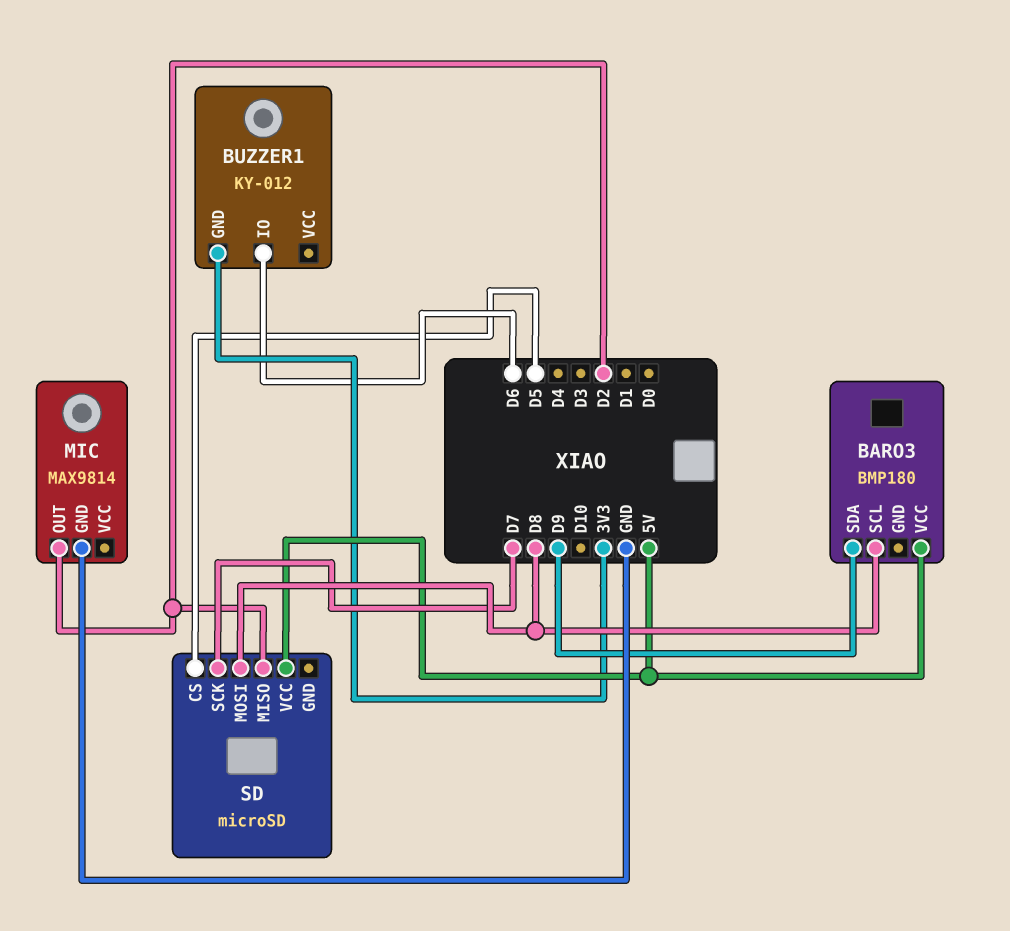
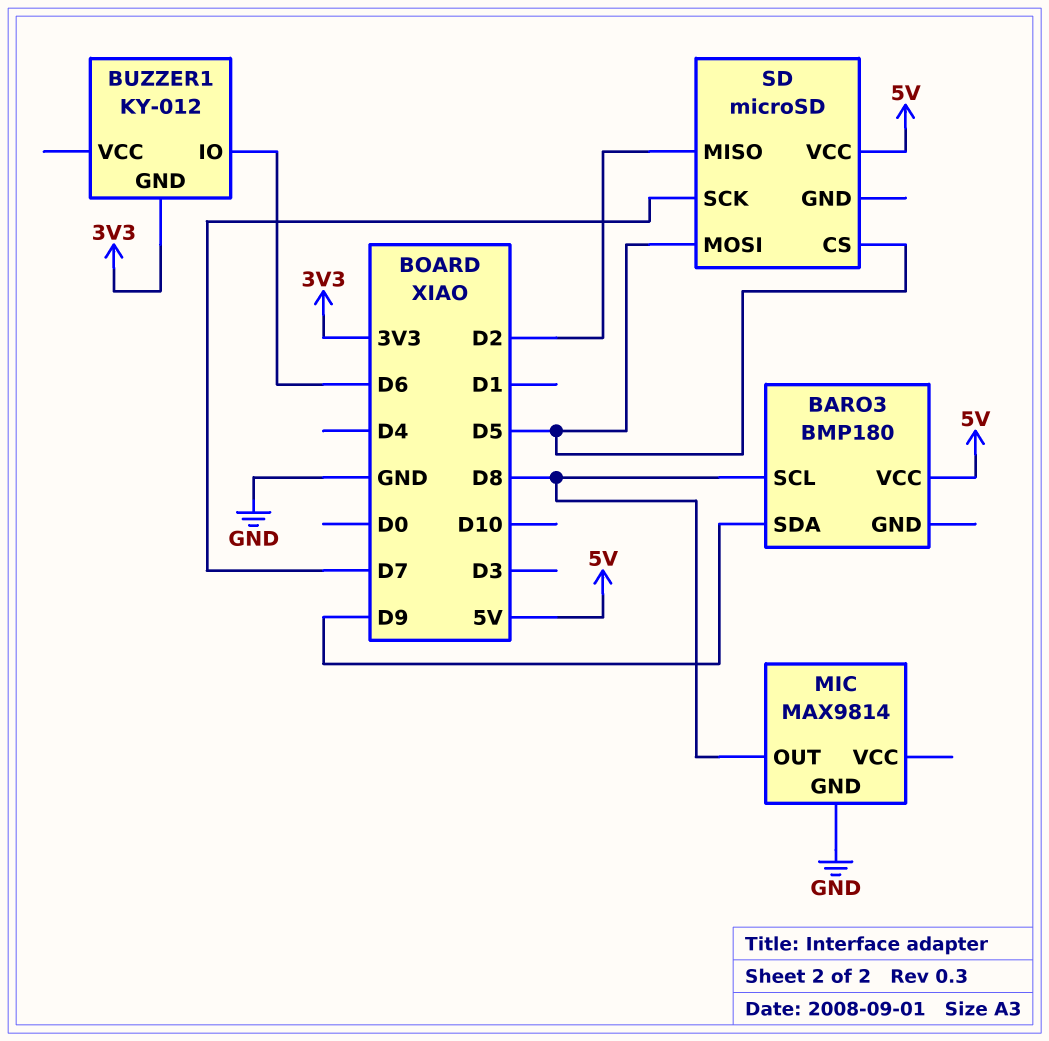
MIC pin OUT: D2 -> D8
SD pin MOSI: D8 -> D5

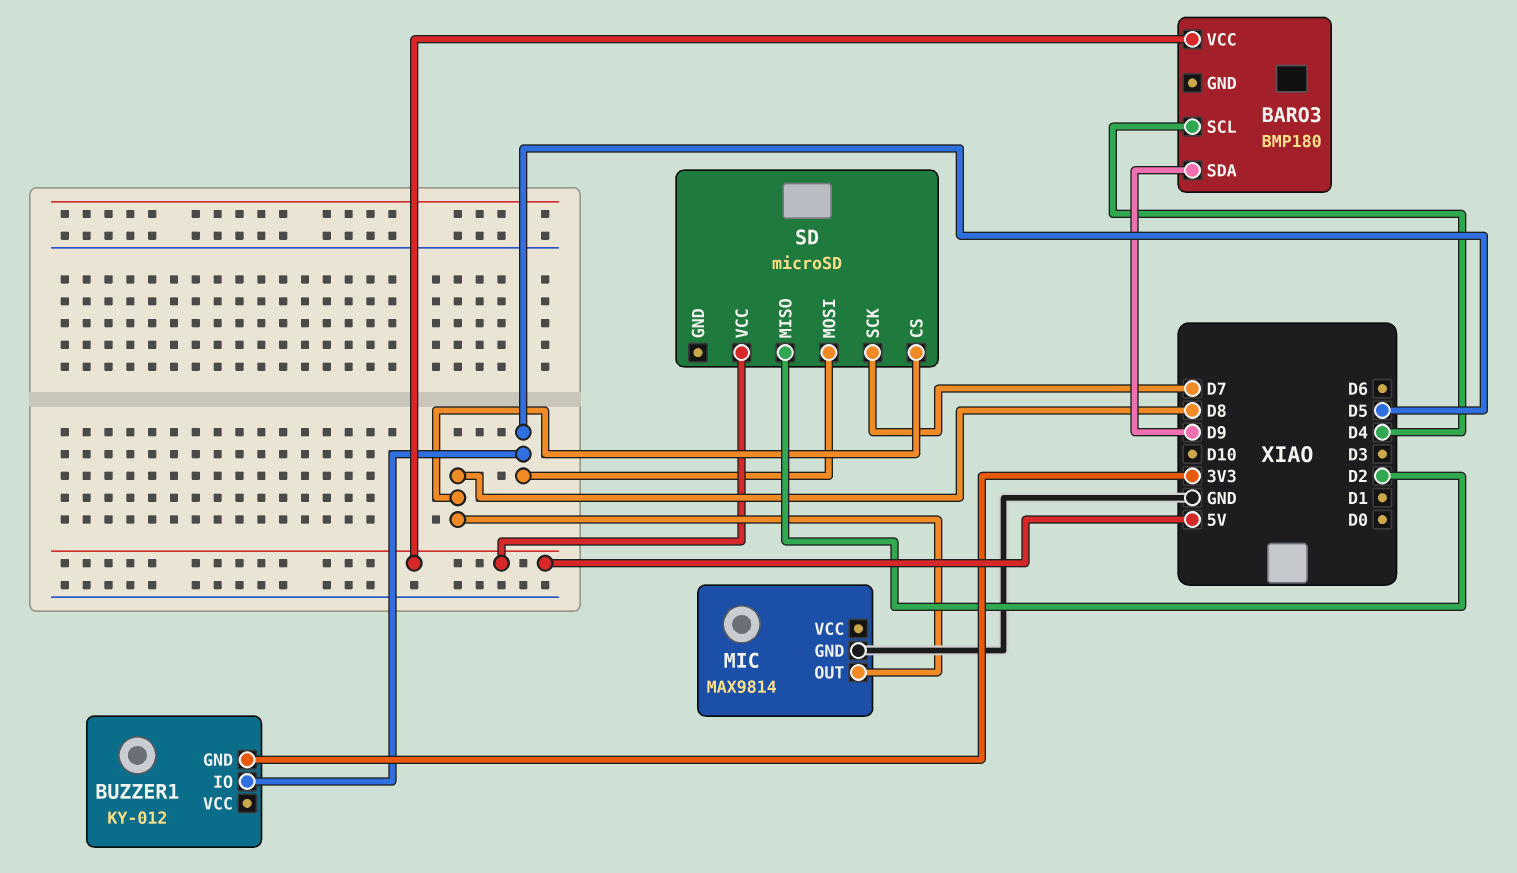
BARO3 pin SCL: D8 -> D4
BUZZER1 pin IO: D6 -> D5
SD pin CS: D5 -> D8

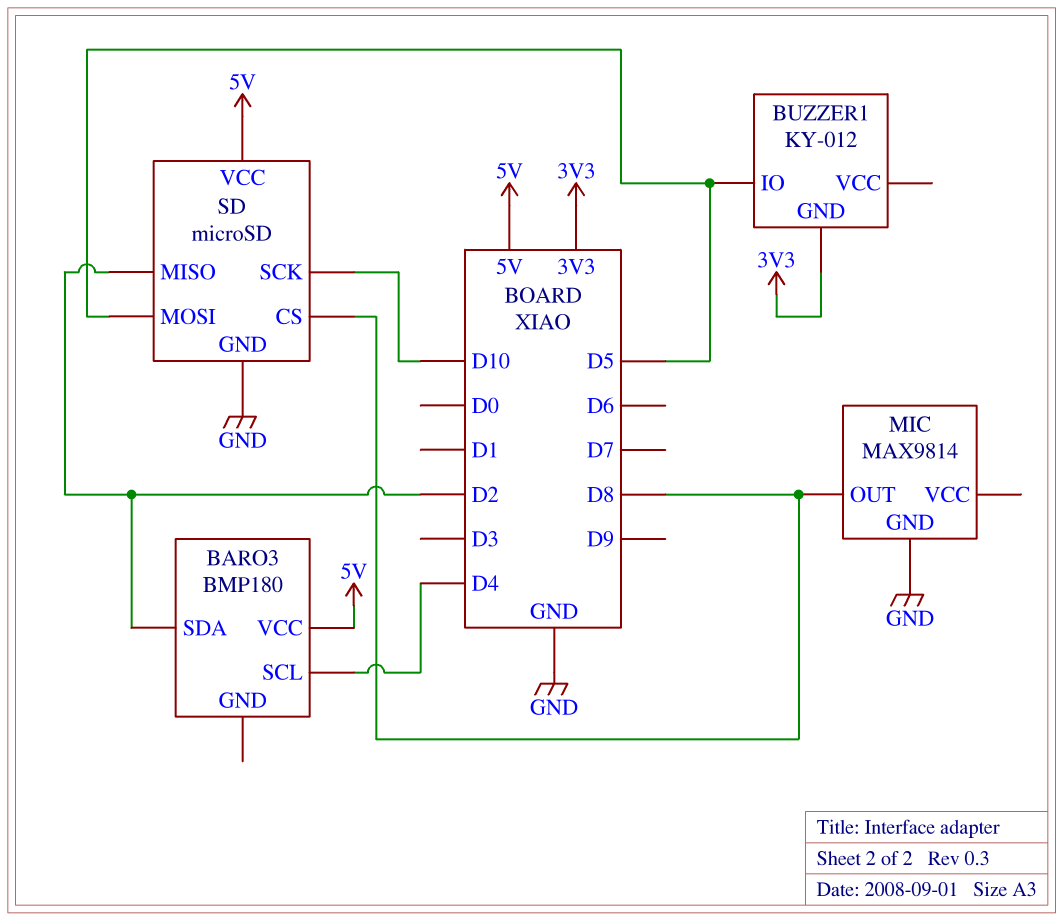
BARO3 pin SDA: D9 -> D2
SD pin GND: none -> GND
SD pin SCK: D7 -> D10

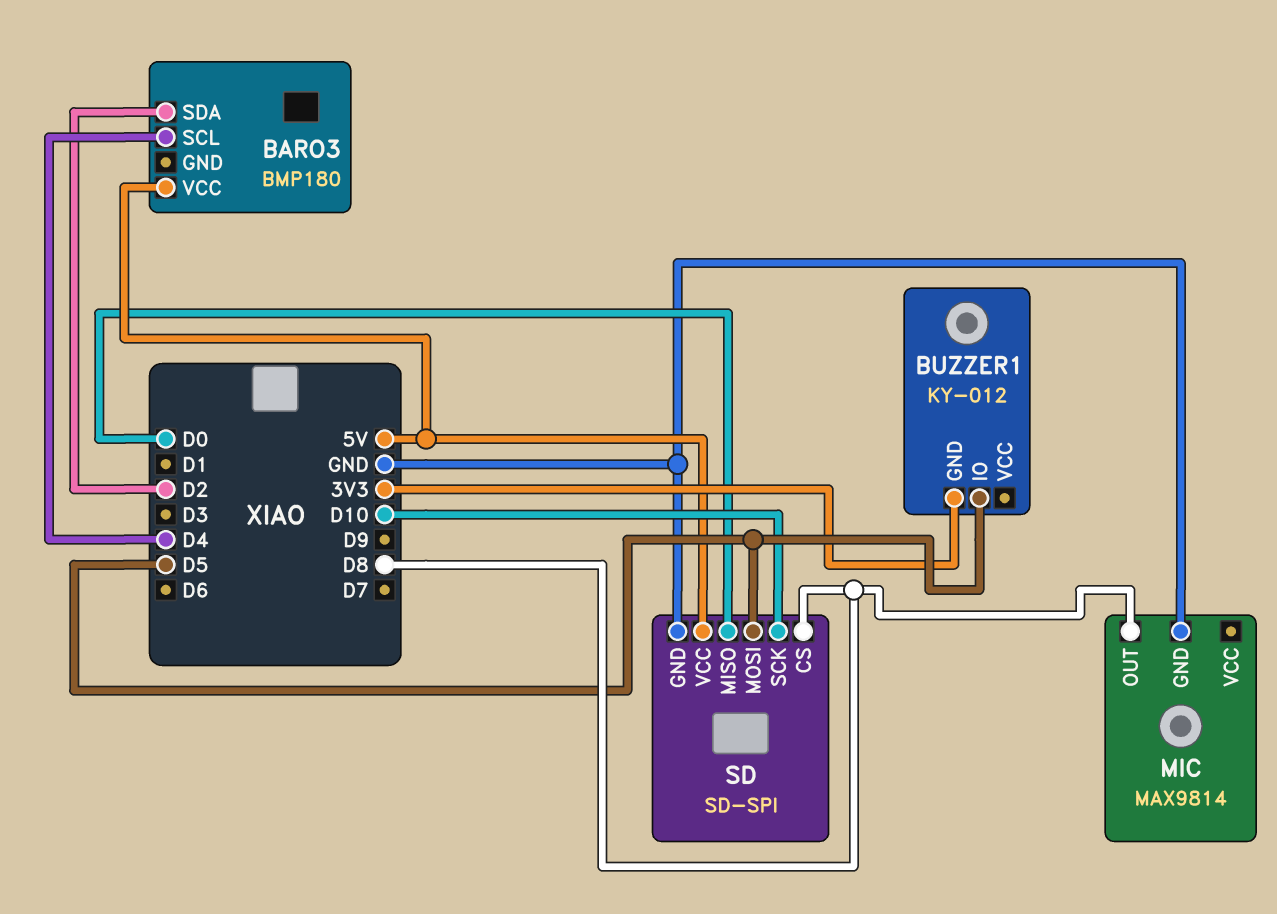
SD: microSD -> SD-SPI
SD pin MISO: D2 -> D0

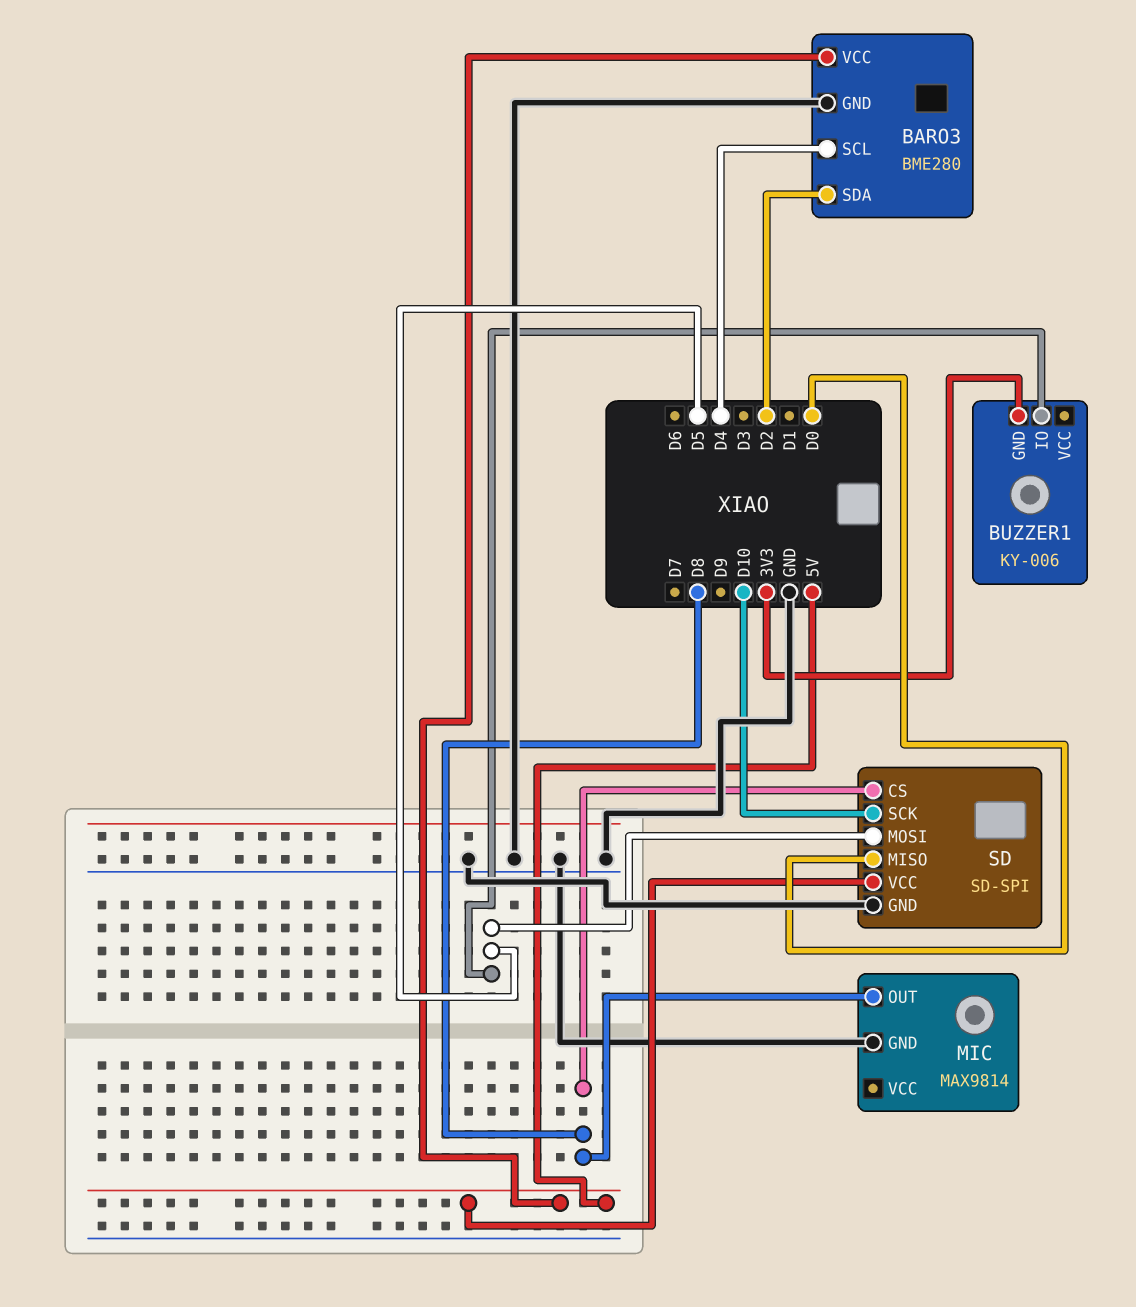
BARO3: BMP180 -> BME280
BARO3 pin GND: none -> GND
BUZZER1: KY-012 -> KY-006

